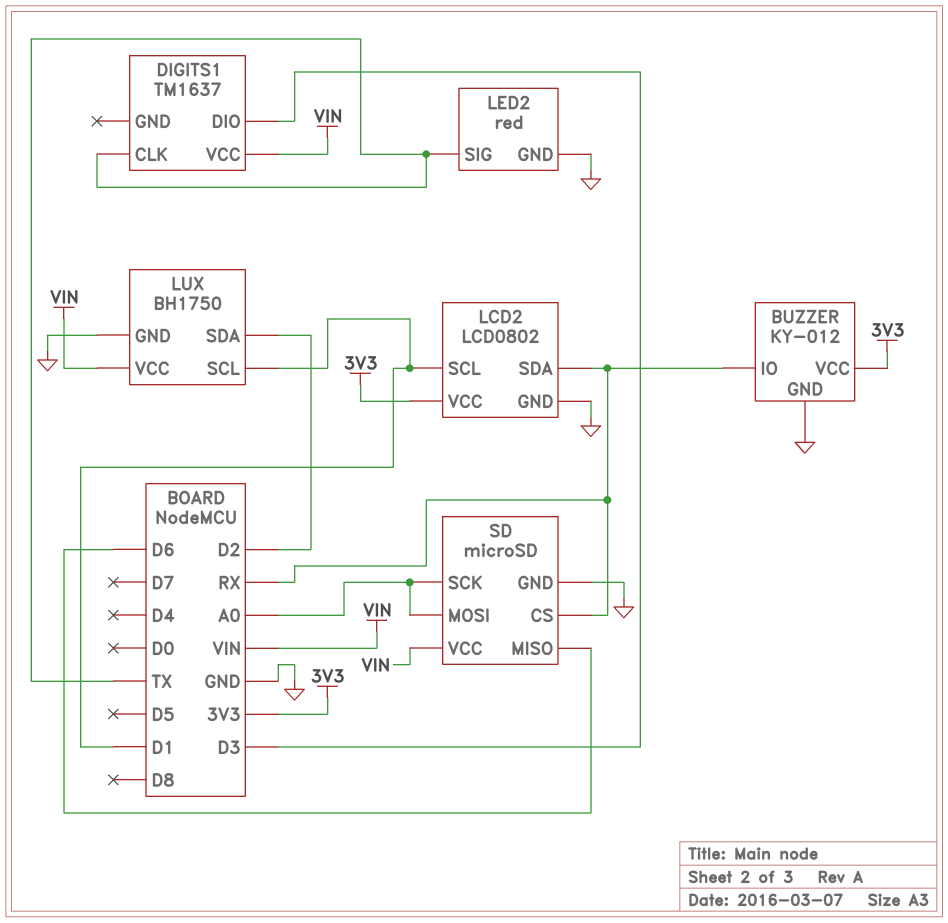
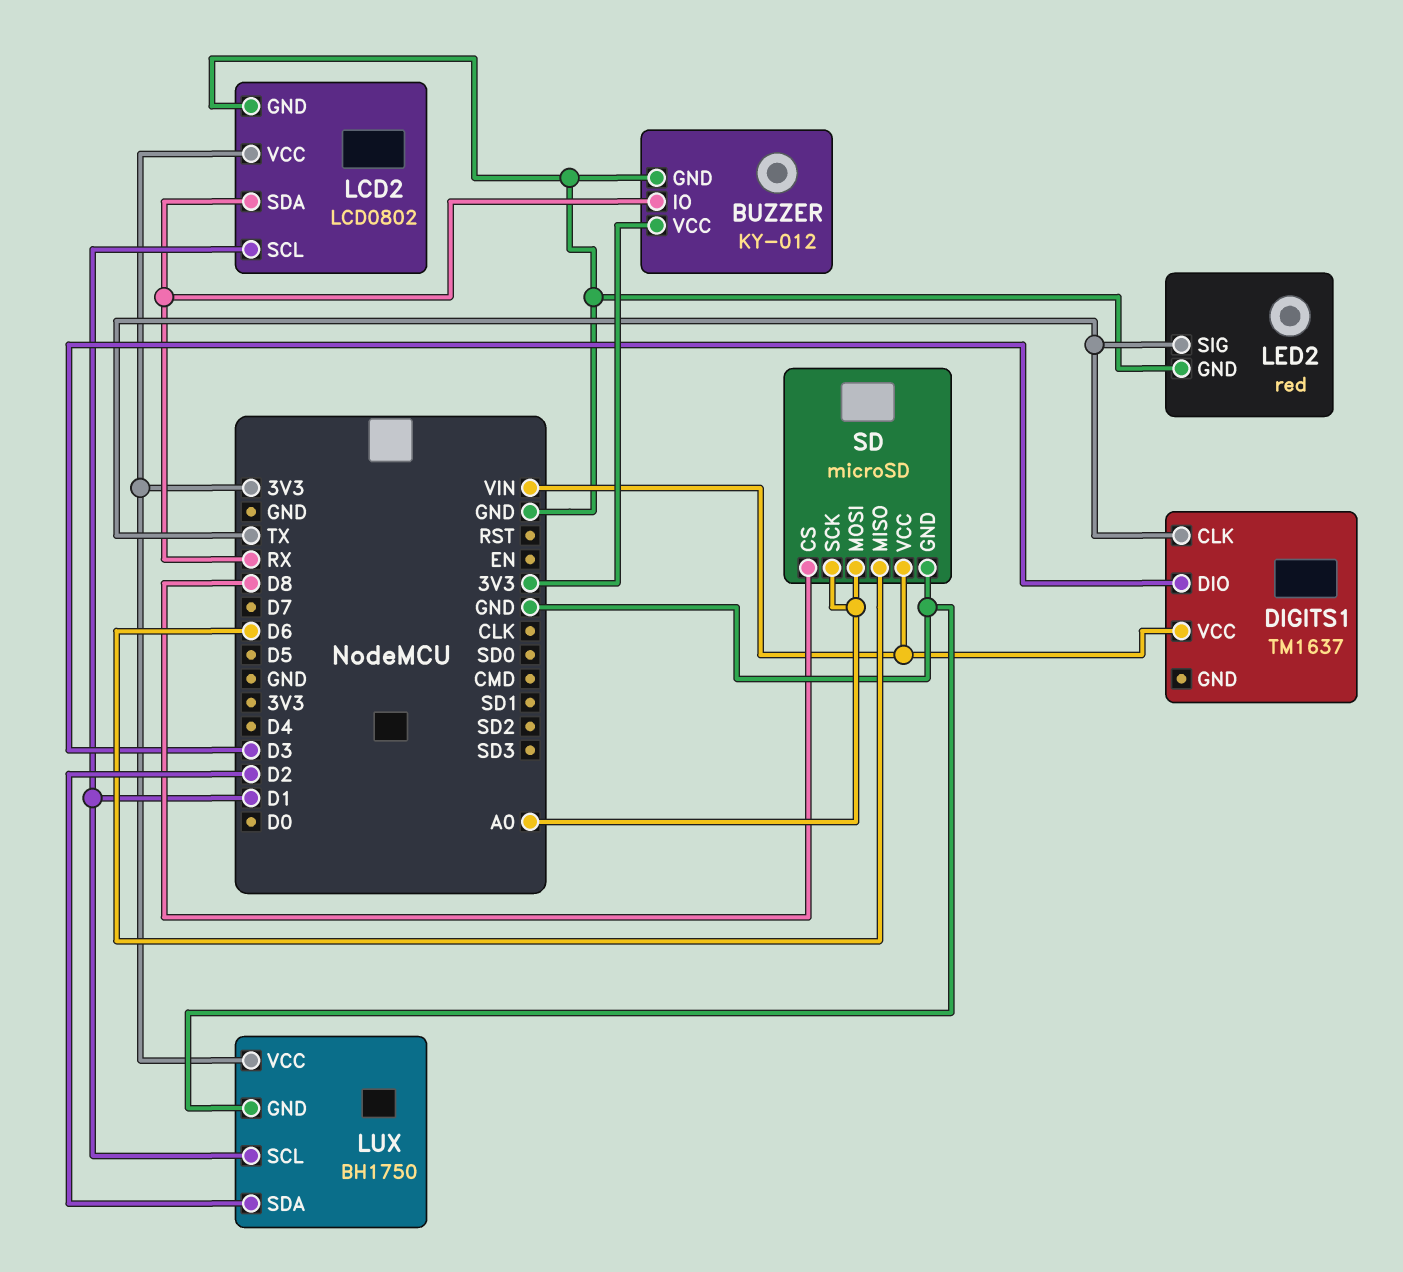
LUX pin VCC: VIN -> 3V3
SD pin CS: RX -> D8

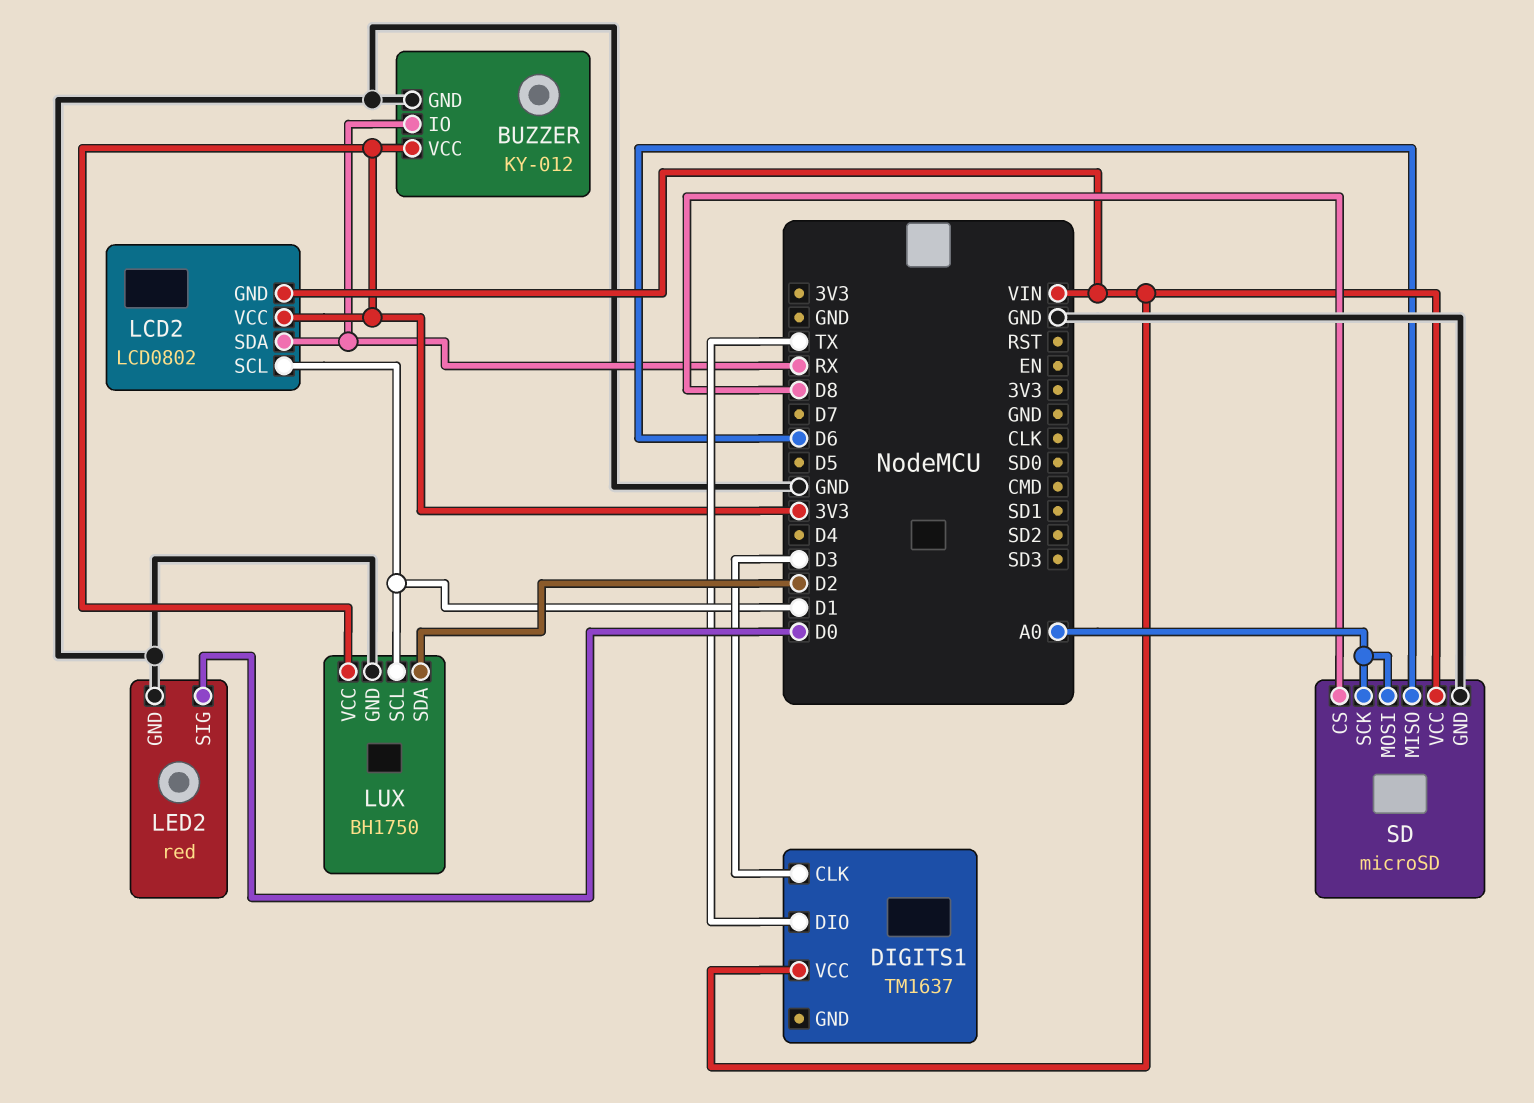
DIGITS1 pin CLK: TX -> D3
DIGITS1 pin DIO: D3 -> TX
LCD2 pin GND: GND -> VIN
LED2 pin SIG: TX -> D0

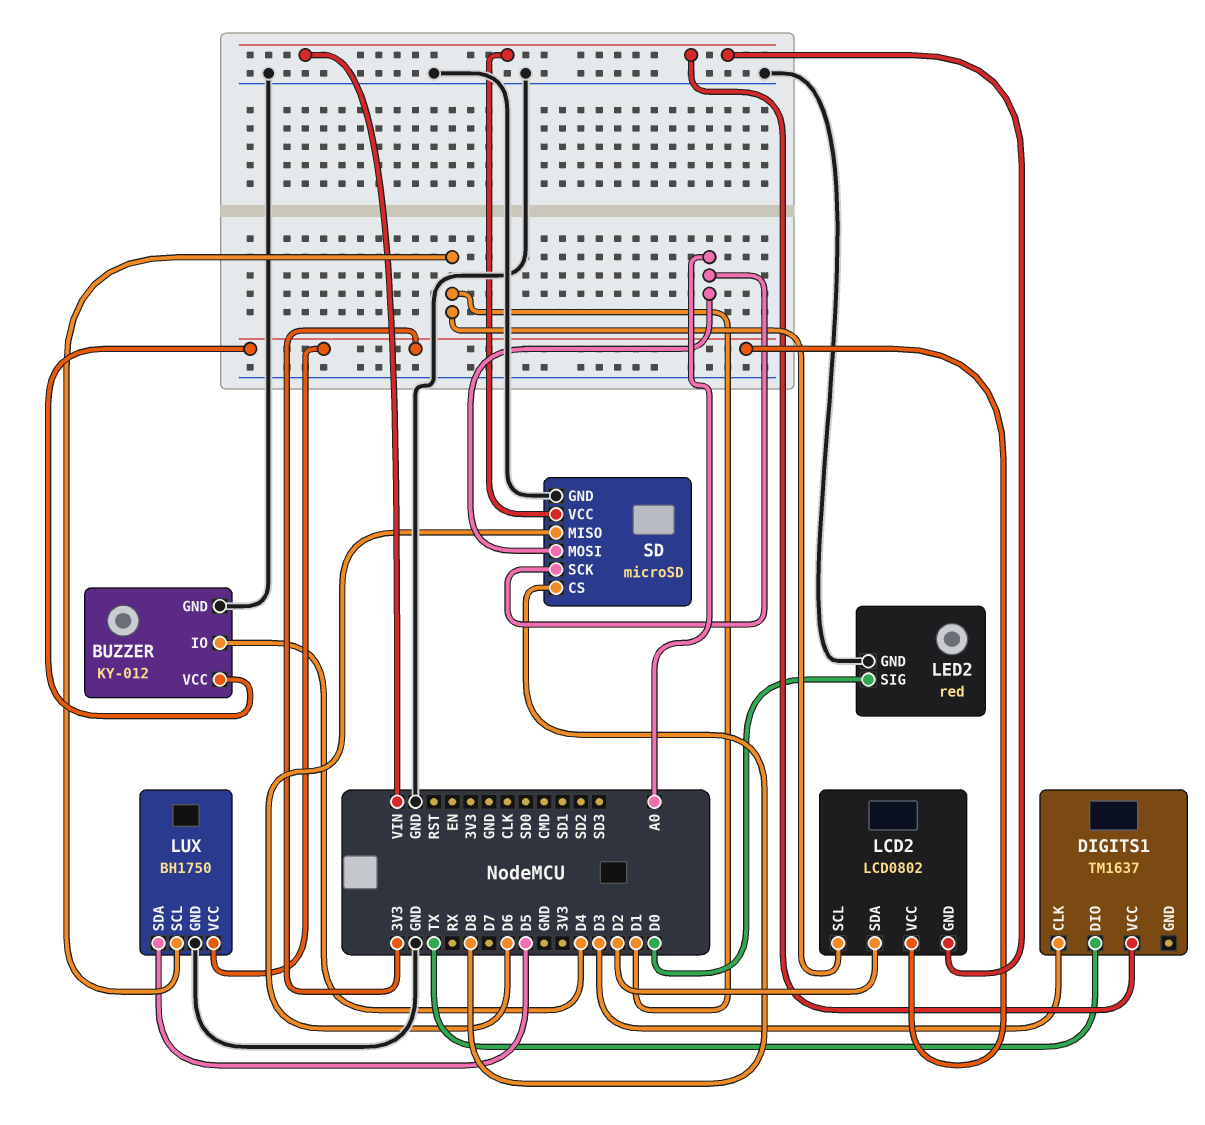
BUZZER pin IO: RX -> D4
LCD2 pin SDA: RX -> D2
LUX pin SDA: D2 -> D5

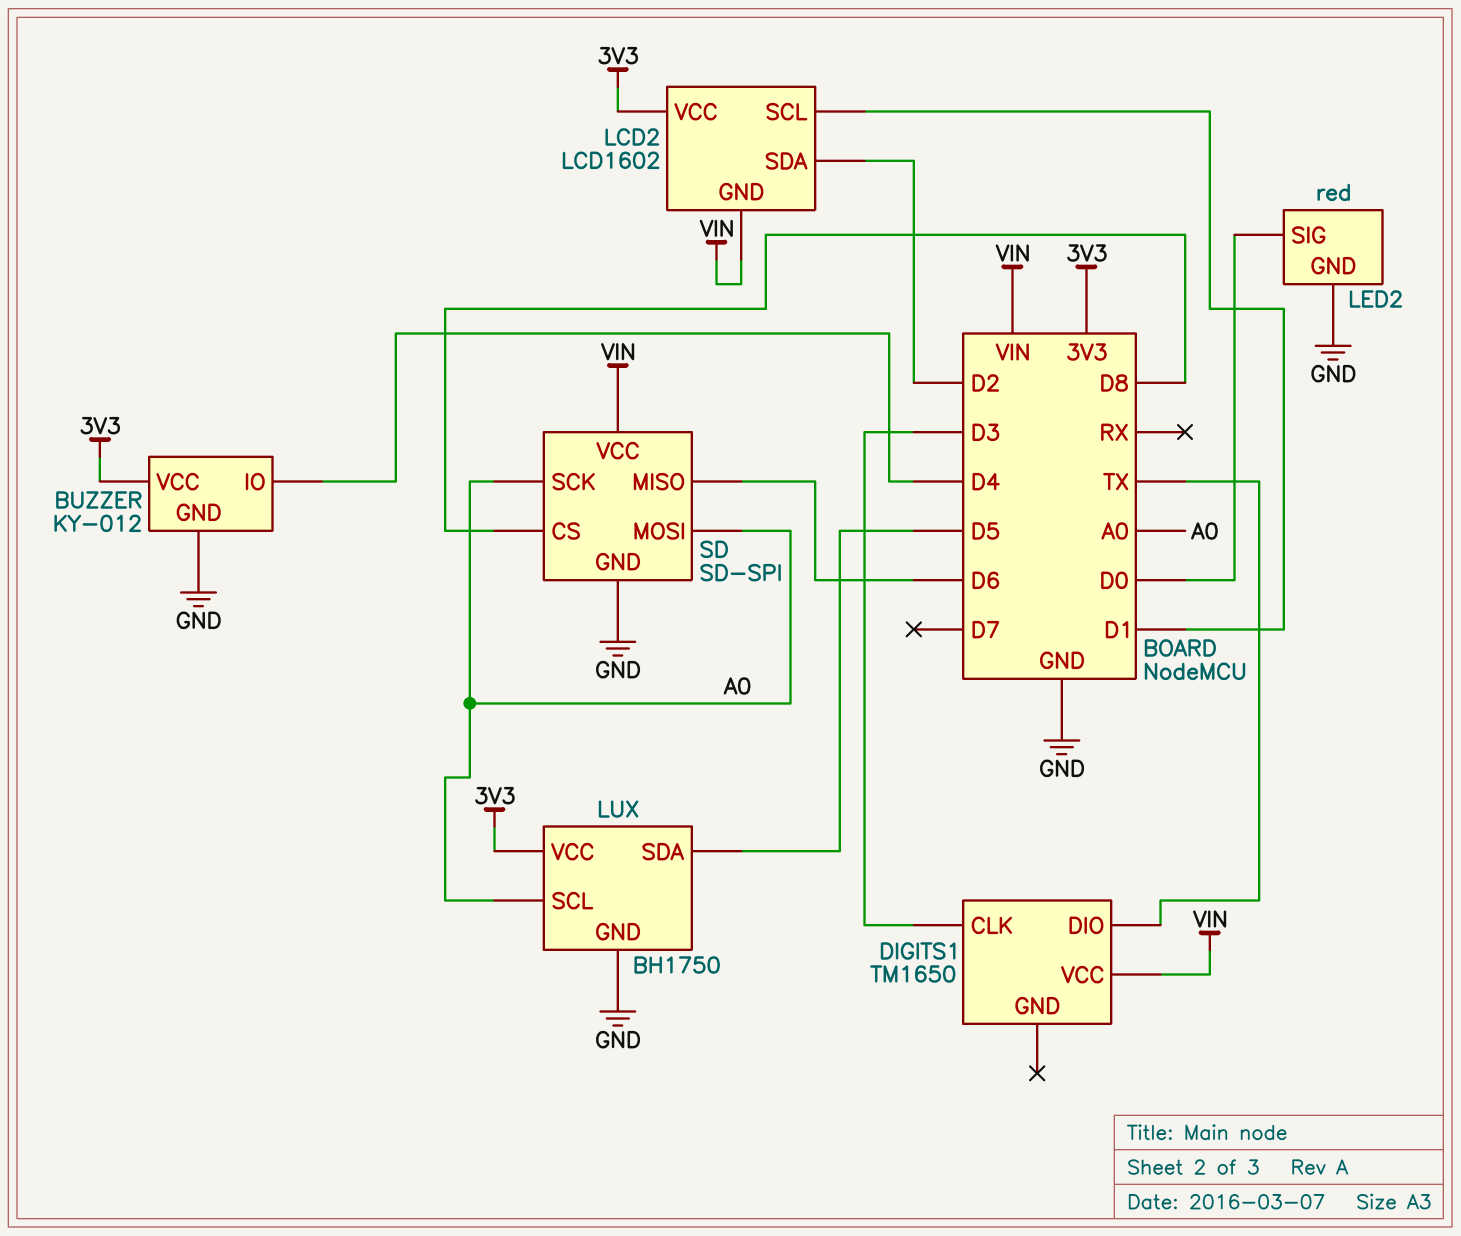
DIGITS1: TM1637 -> TM1650
LCD2: LCD0802 -> LCD1602
LUX pin SCL: D1 -> A0
SD: microSD -> SD-SPI

